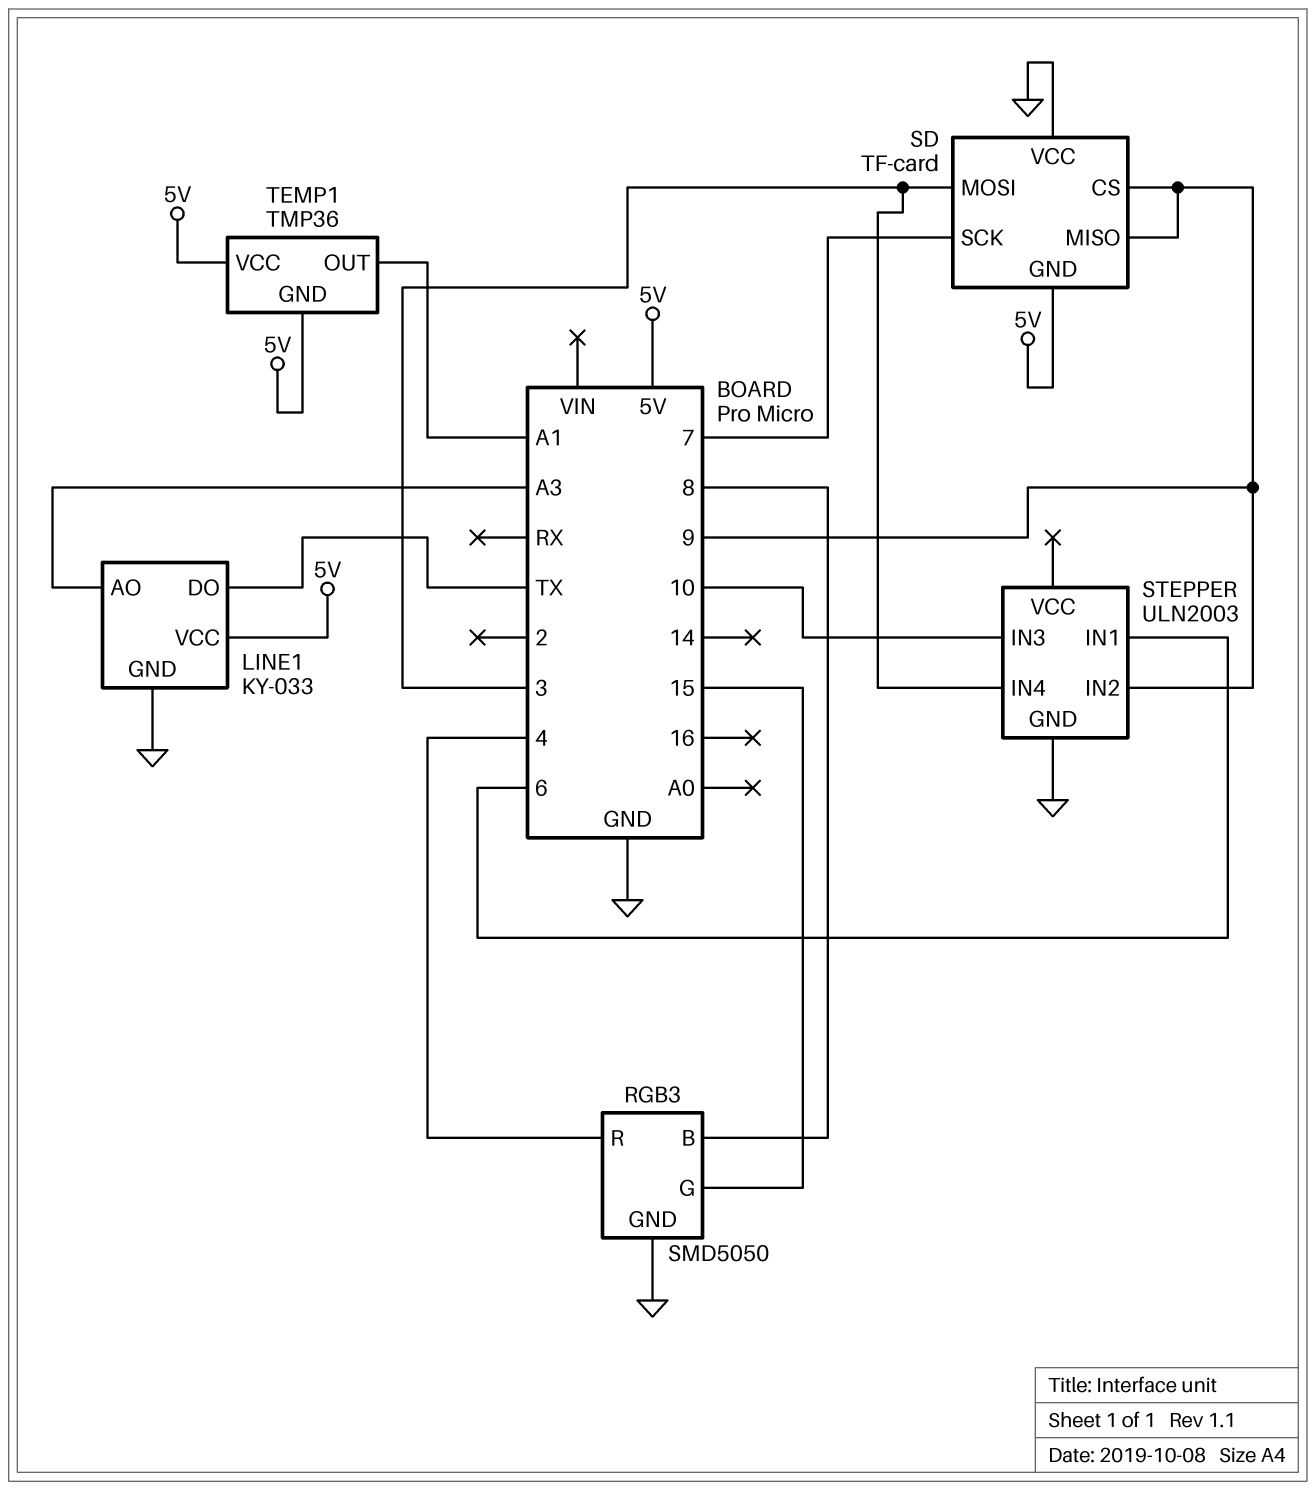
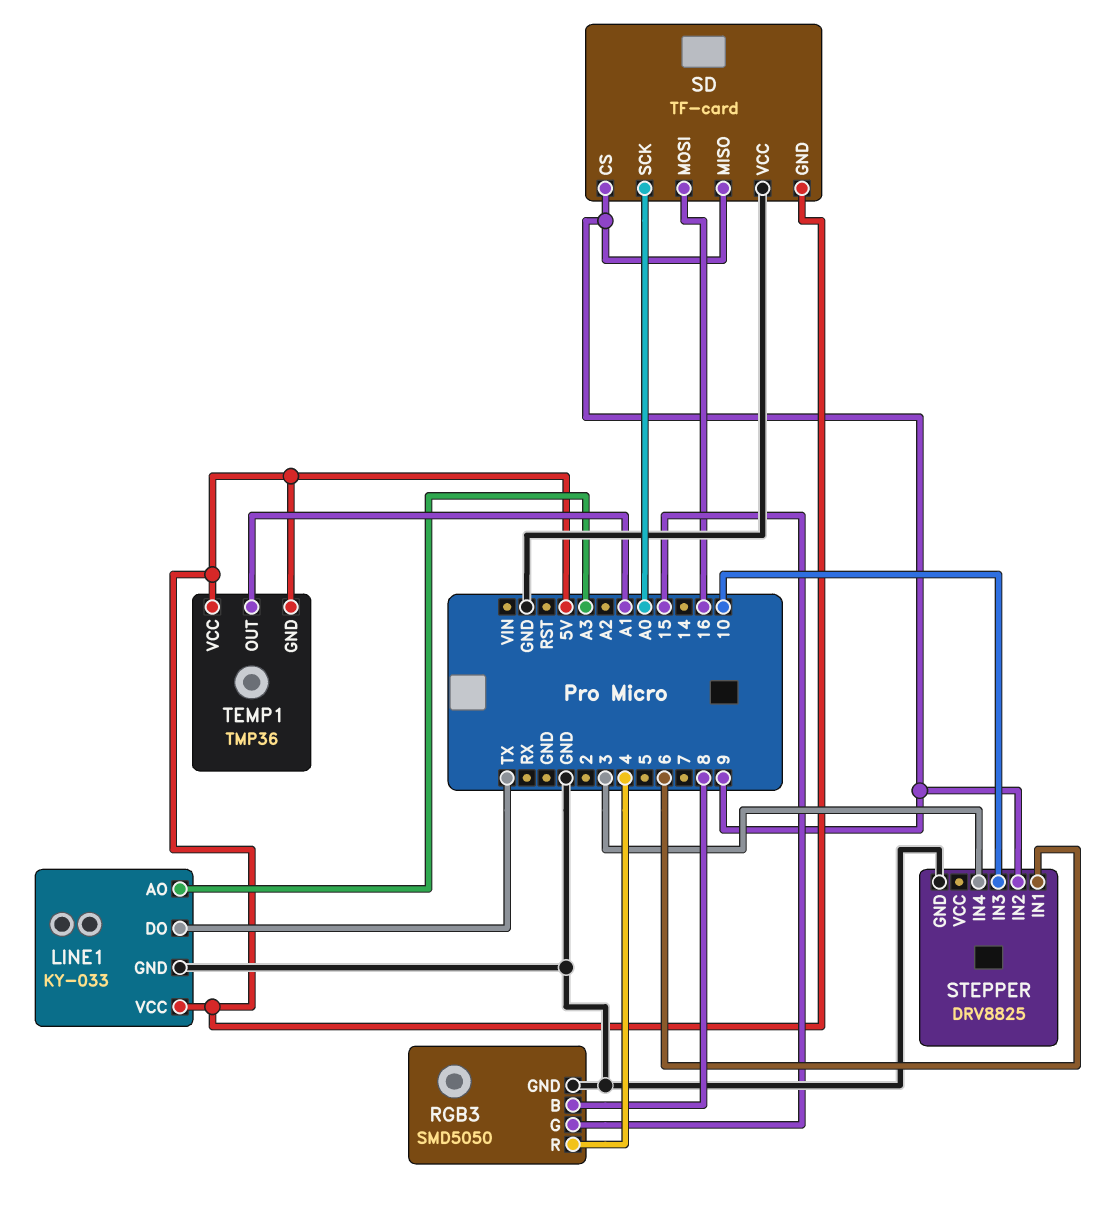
SD pin MOSI: 3 -> 16
SD pin SCK: 7 -> A0
STEPPER: ULN2003 -> DRV8825

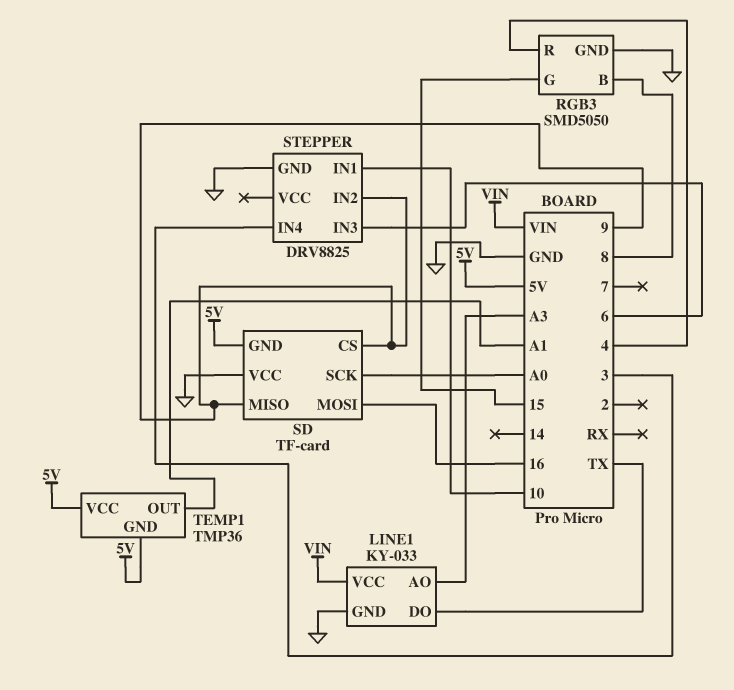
LINE1 pin VCC: 5V -> VIN
STEPPER pin IN1: 6 -> 10
STEPPER pin IN3: 10 -> 6

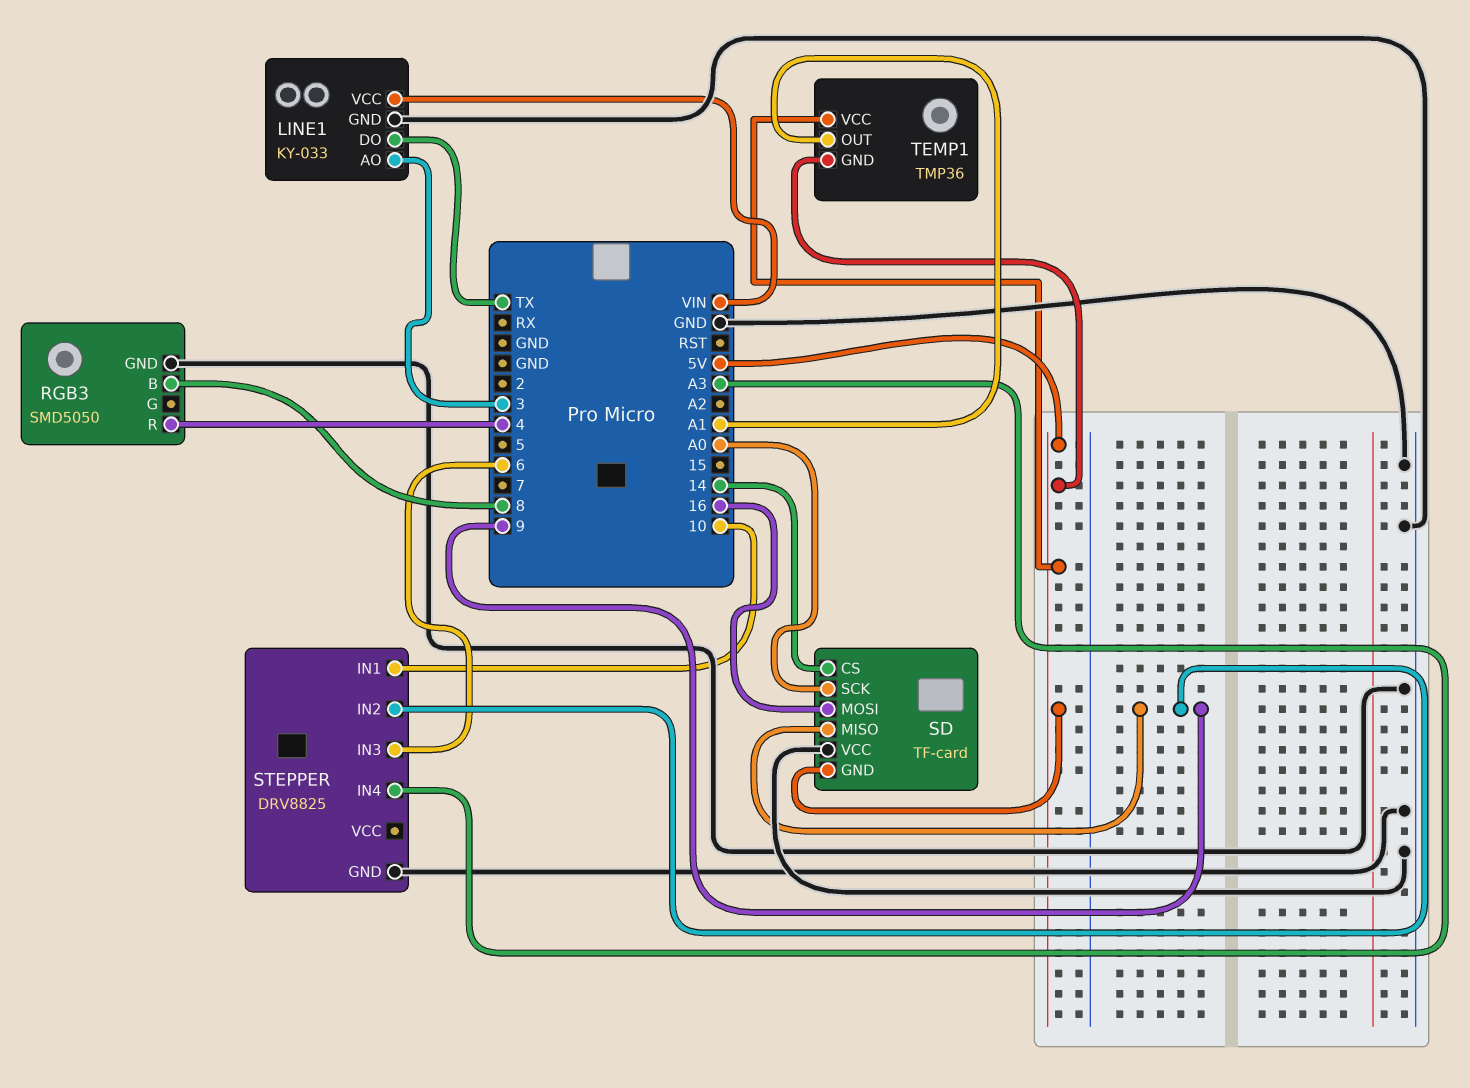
LINE1 pin AO: A3 -> 3
RGB3 pin G: 15 -> none
SD pin CS: 9 -> 14
STEPPER pin IN4: 3 -> A3

